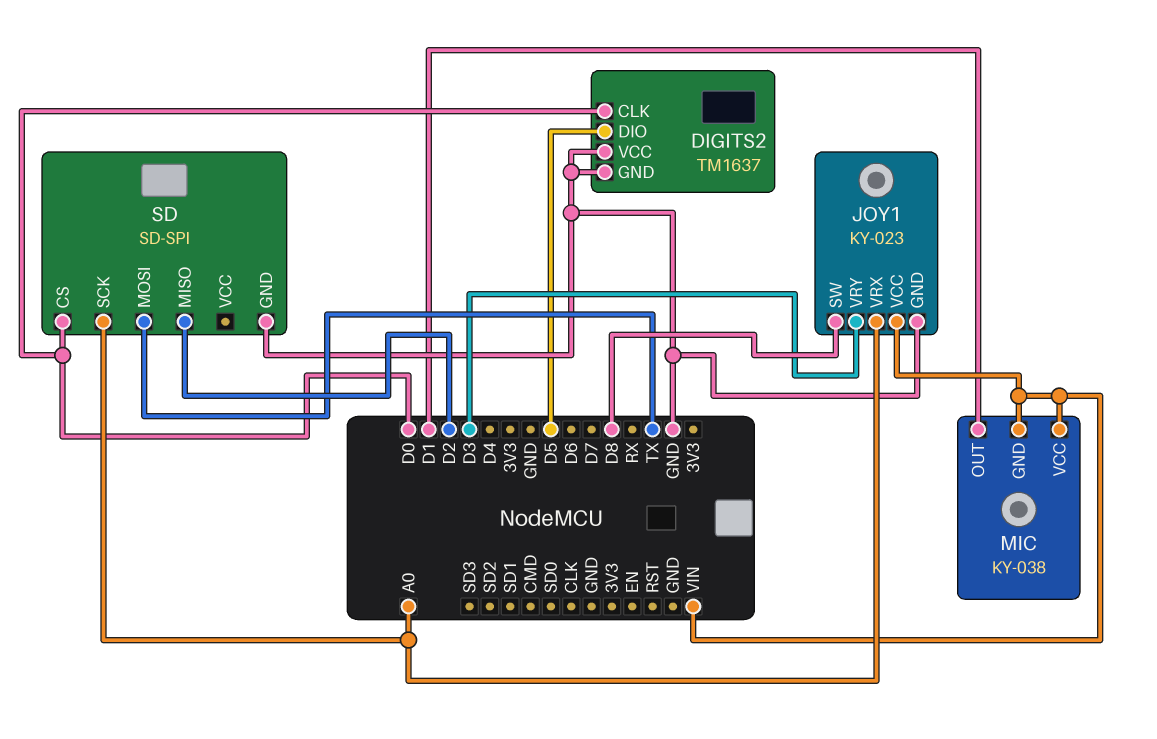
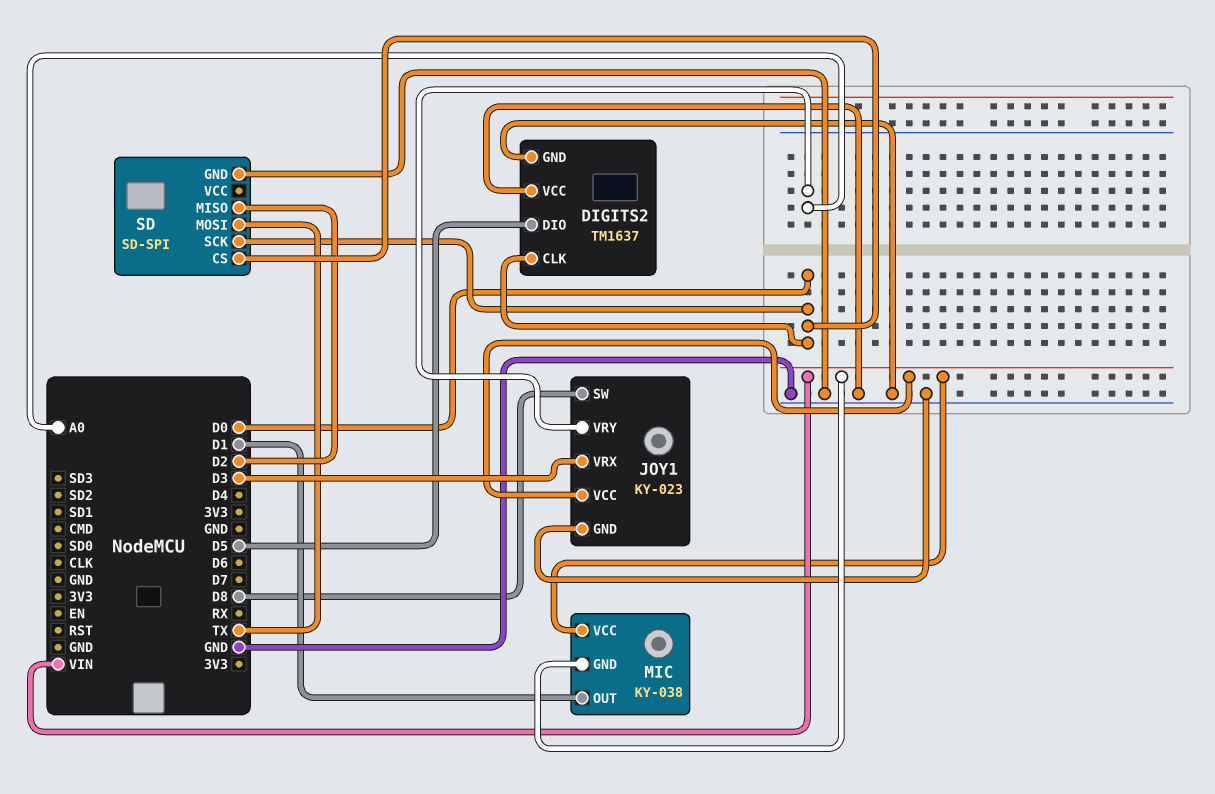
JOY1 pin VRX: A0 -> D3
JOY1 pin VRY: D3 -> A0
SD pin SCK: A0 -> D0

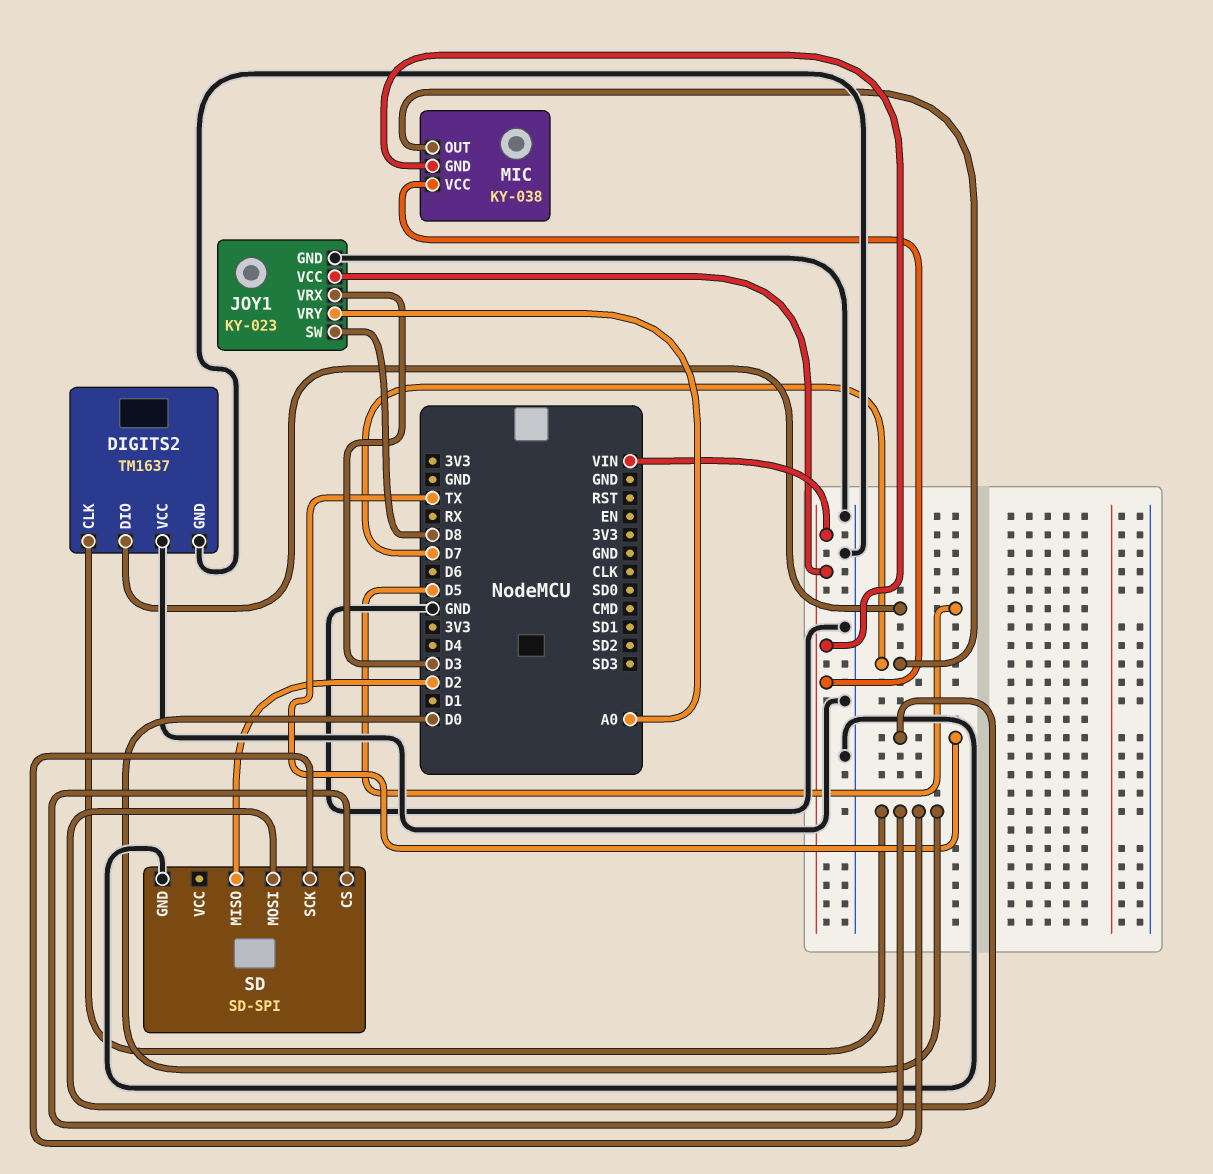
MIC pin OUT: D1 -> D7

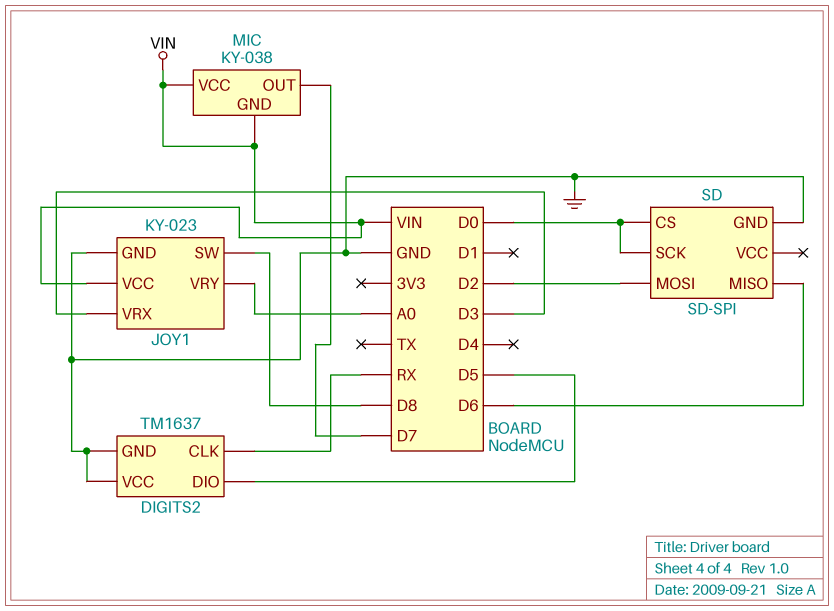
DIGITS2 pin CLK: D0 -> RX
SD pin MISO: D2 -> D6
SD pin MOSI: TX -> D2

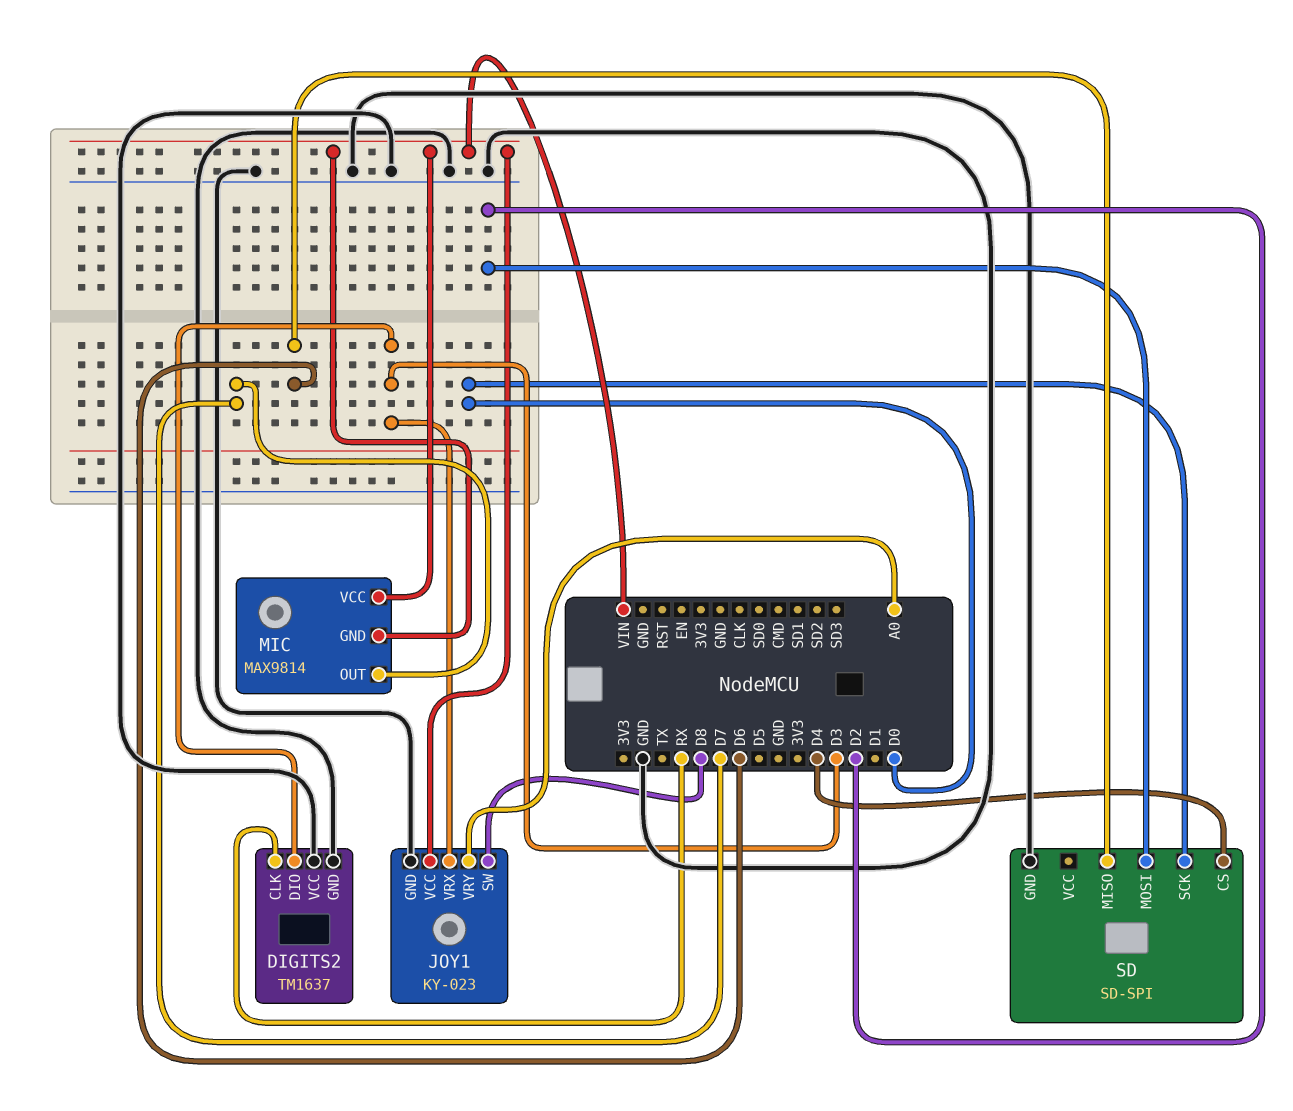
DIGITS2 pin DIO: D5 -> D3
MIC: KY-038 -> MAX9814
SD pin CS: D0 -> D4

